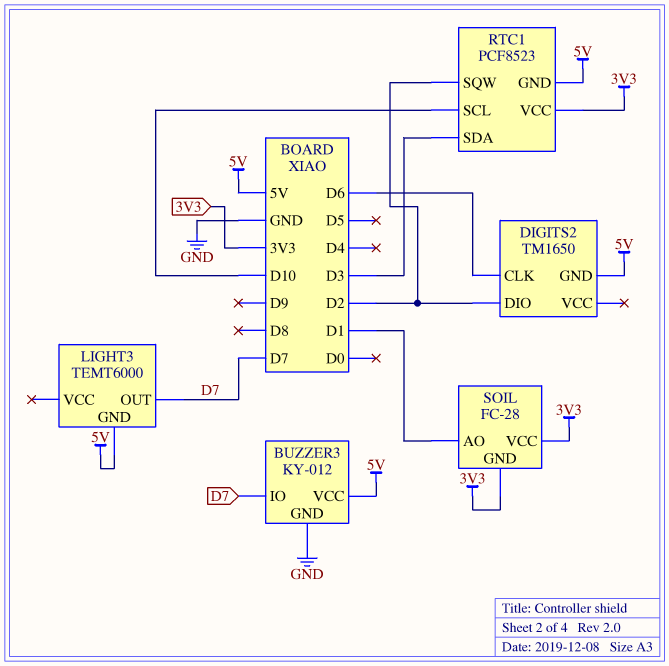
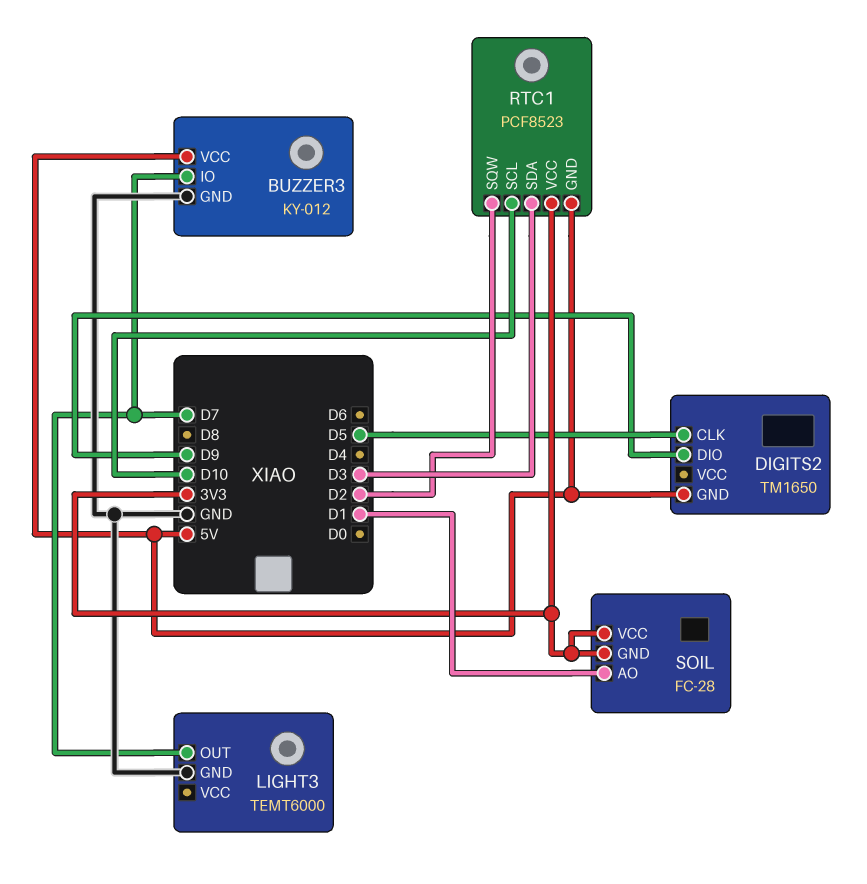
DIGITS2 pin CLK: D6 -> D5
DIGITS2 pin DIO: D2 -> D9
LIGHT3 pin GND: 5V -> GND

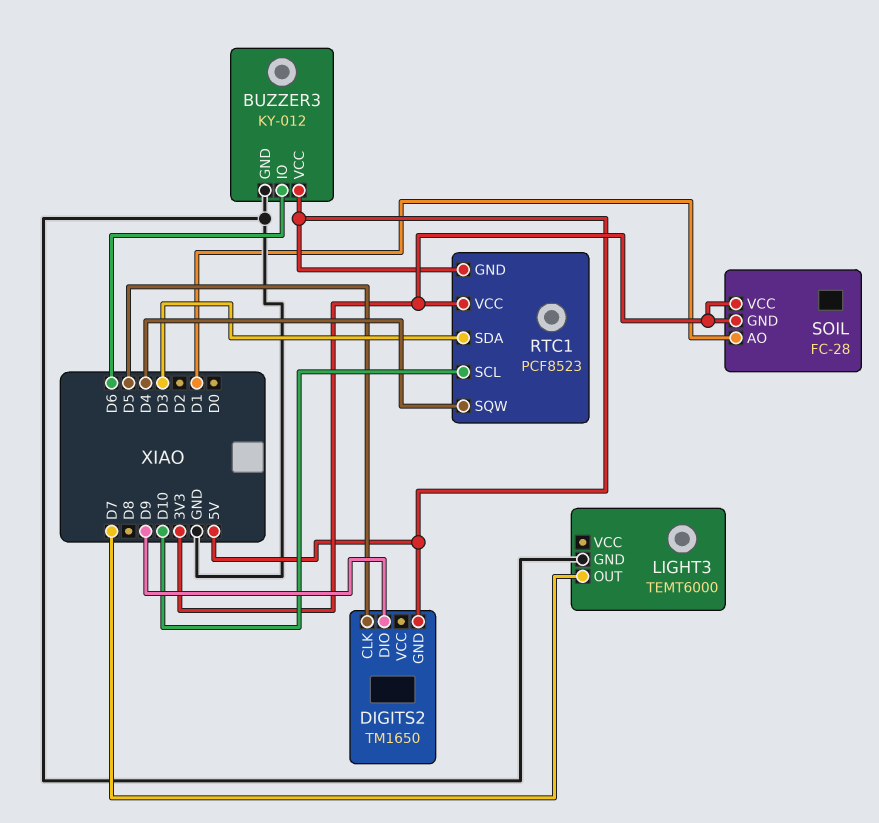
BUZZER3 pin IO: D7 -> D6
RTC1 pin SQW: D2 -> D4

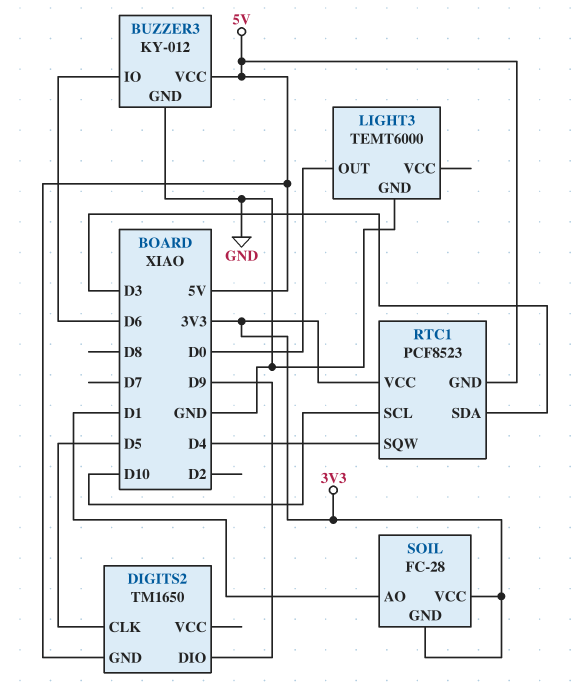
LIGHT3 pin OUT: D7 -> D0

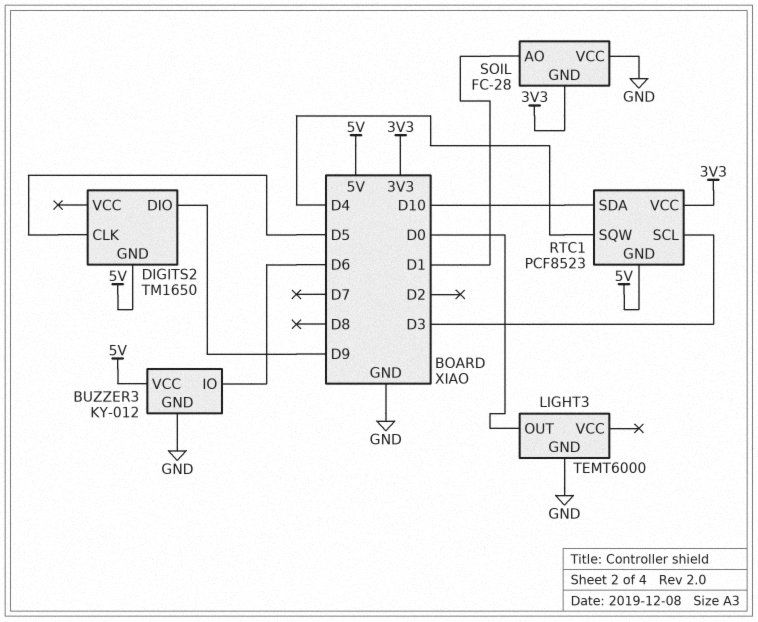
RTC1 pin SCL: D10 -> D3
RTC1 pin SDA: D3 -> D10
SOIL pin VCC: 3V3 -> GND

